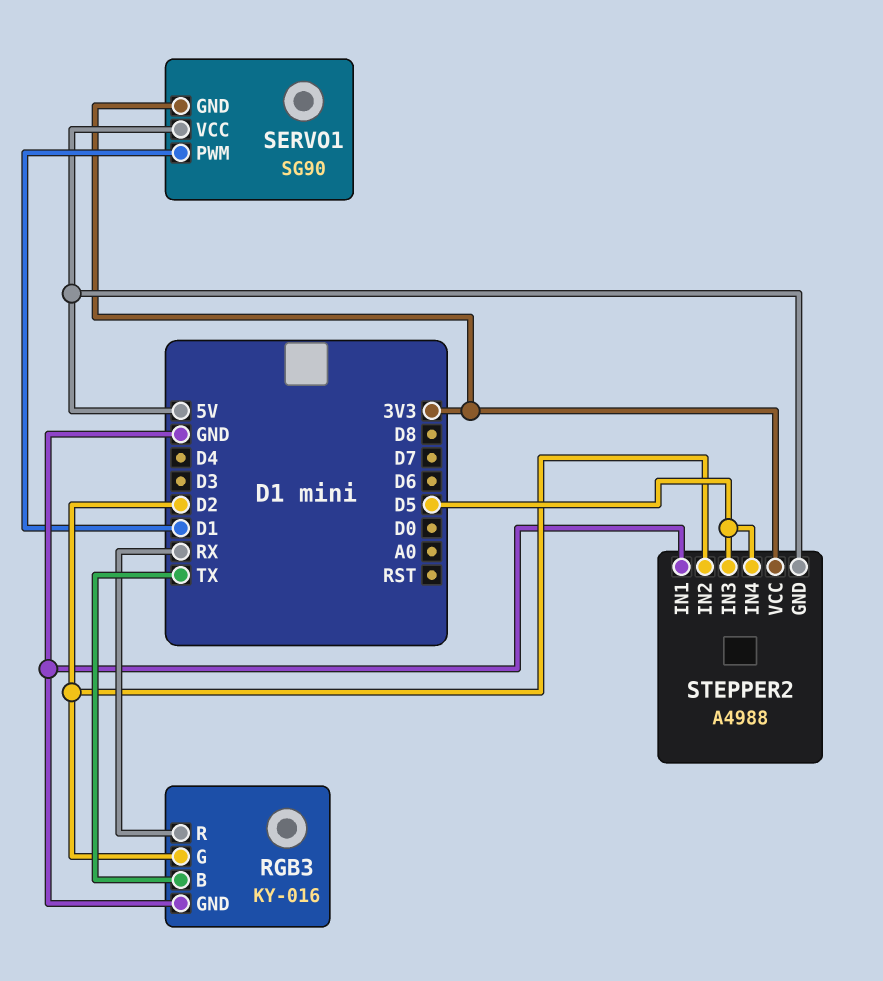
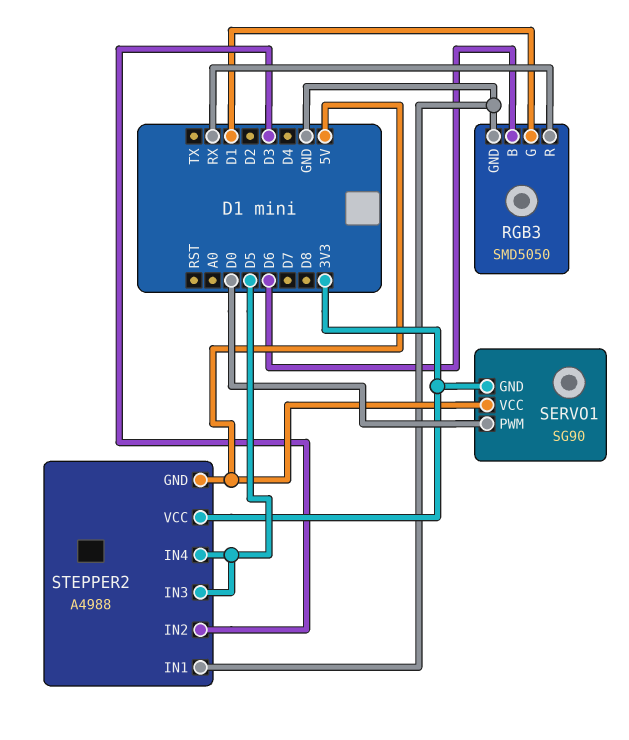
RGB3: KY-016 -> SMD5050
RGB3 pin B: TX -> D6
RGB3 pin G: D2 -> D1
SERVO1 pin PWM: D1 -> D0
STEPPER2 pin IN2: D2 -> D3

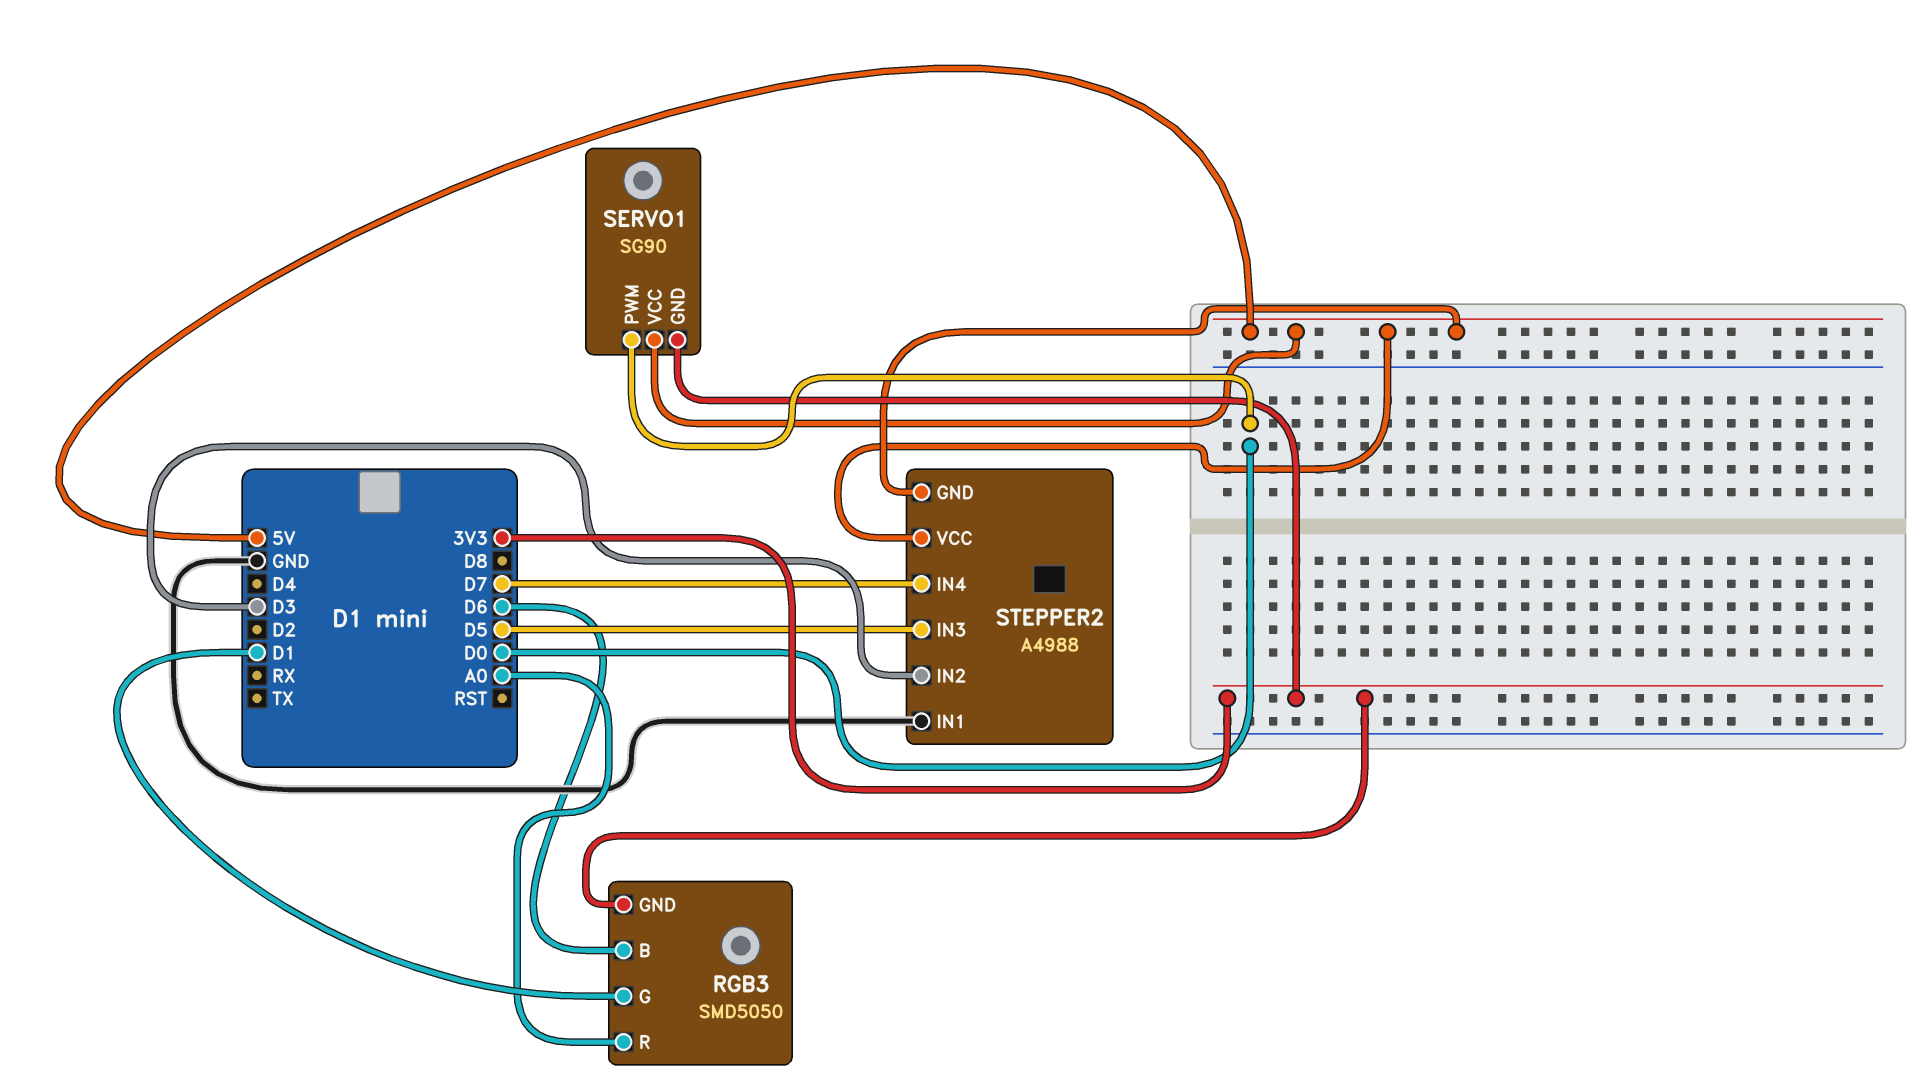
RGB3 pin GND: GND -> 3V3
RGB3 pin R: RX -> A0
STEPPER2 pin IN4: D5 -> D7
STEPPER2 pin VCC: 3V3 -> 5V

